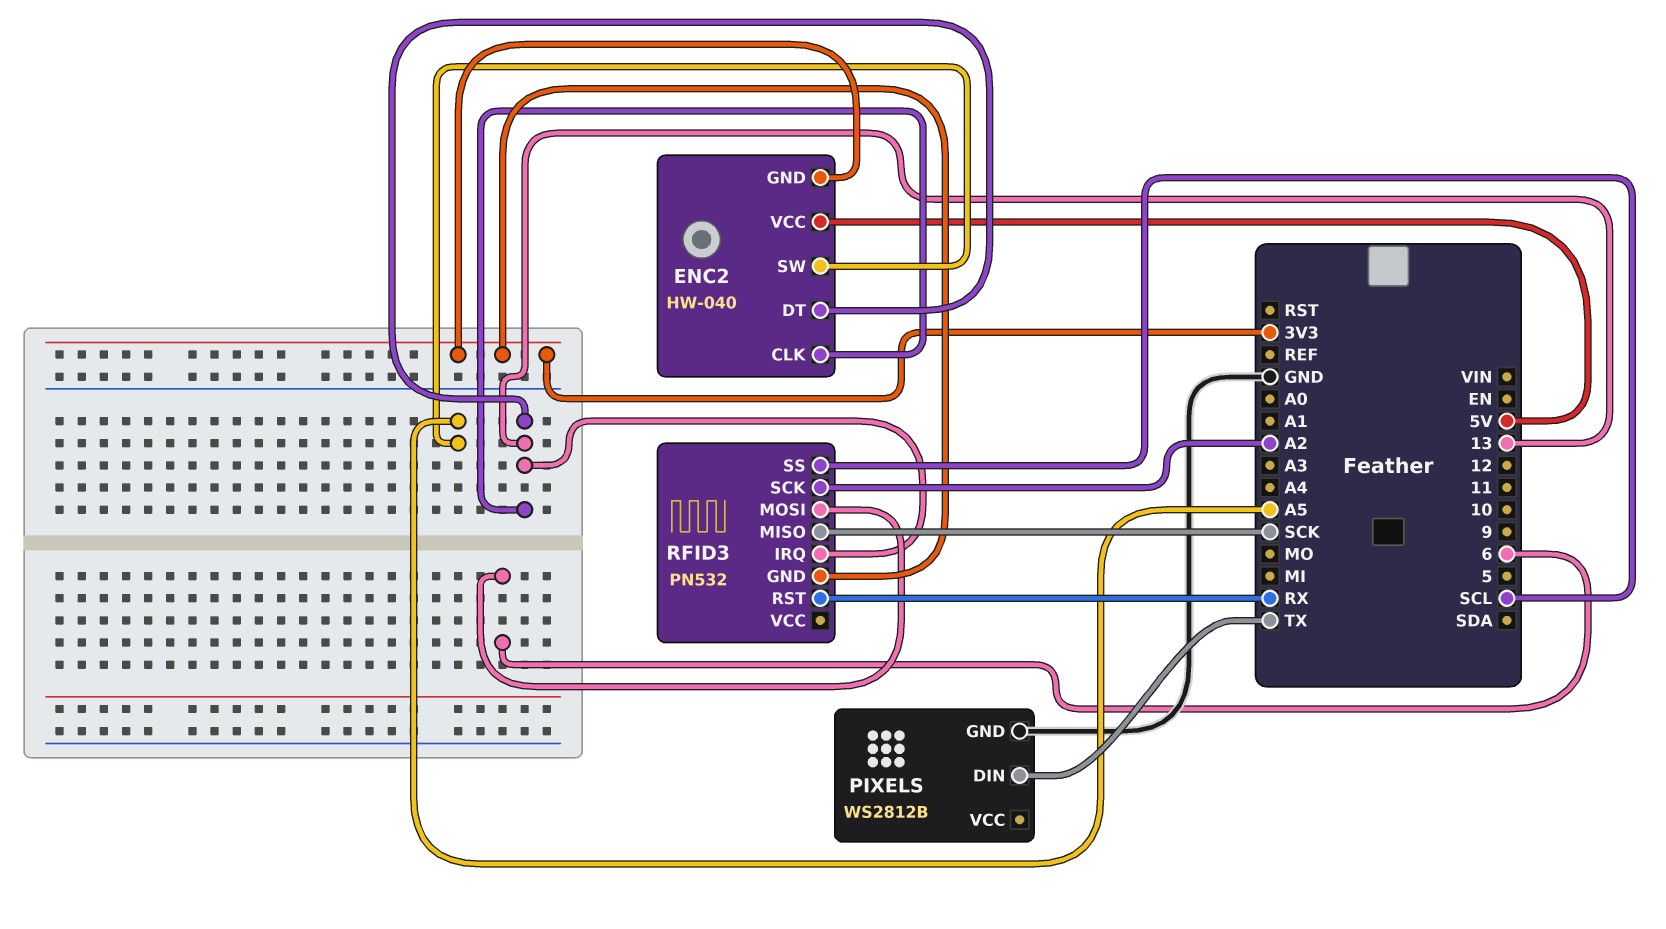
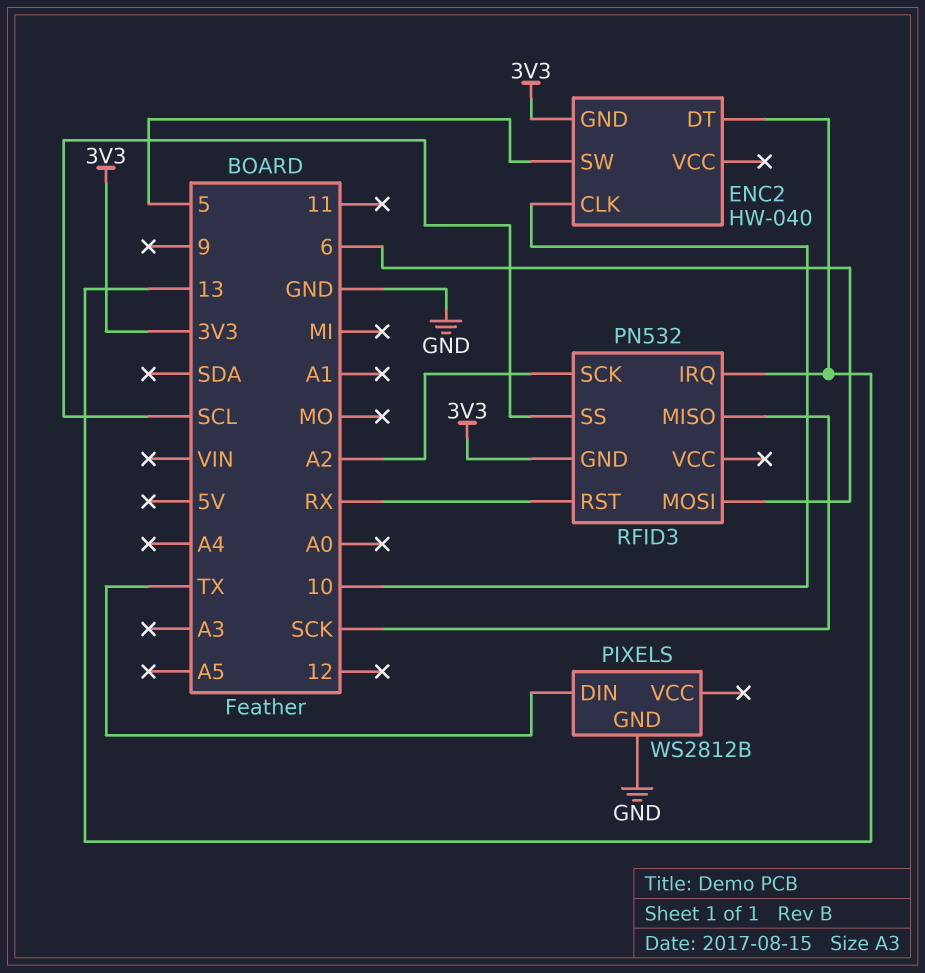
ENC2 pin CLK: 13 -> 10
ENC2 pin SW: A5 -> 5
ENC2 pin VCC: 5V -> none

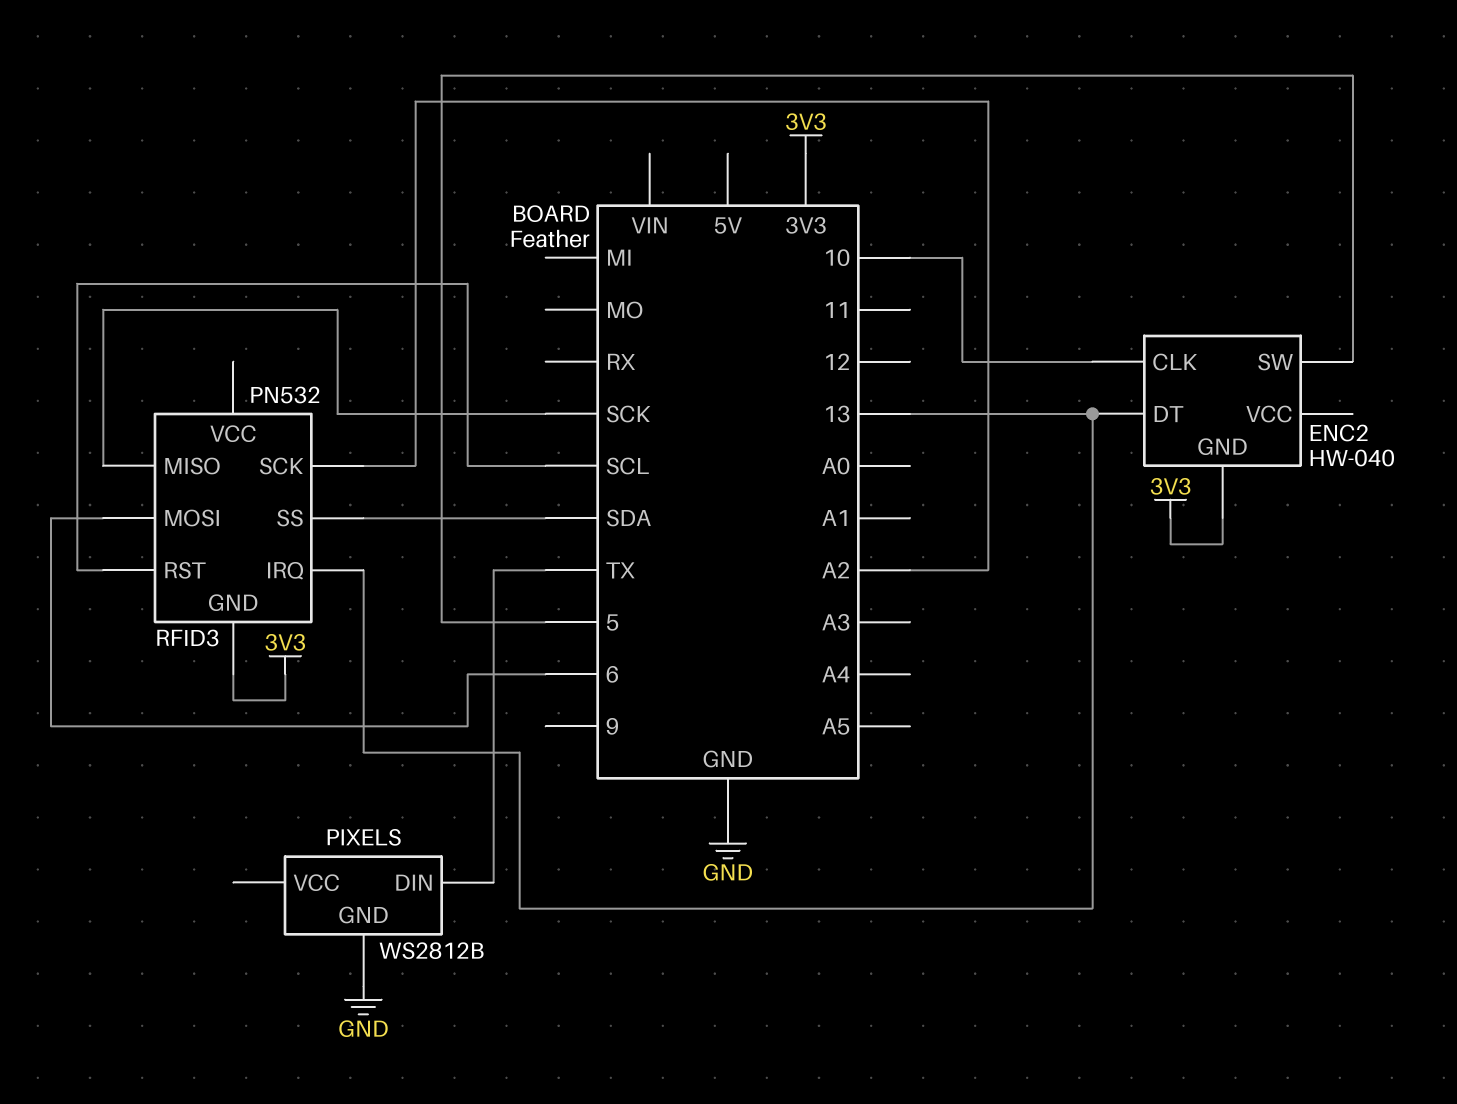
RFID3 pin RST: RX -> SCL
RFID3 pin SS: SCL -> SDA

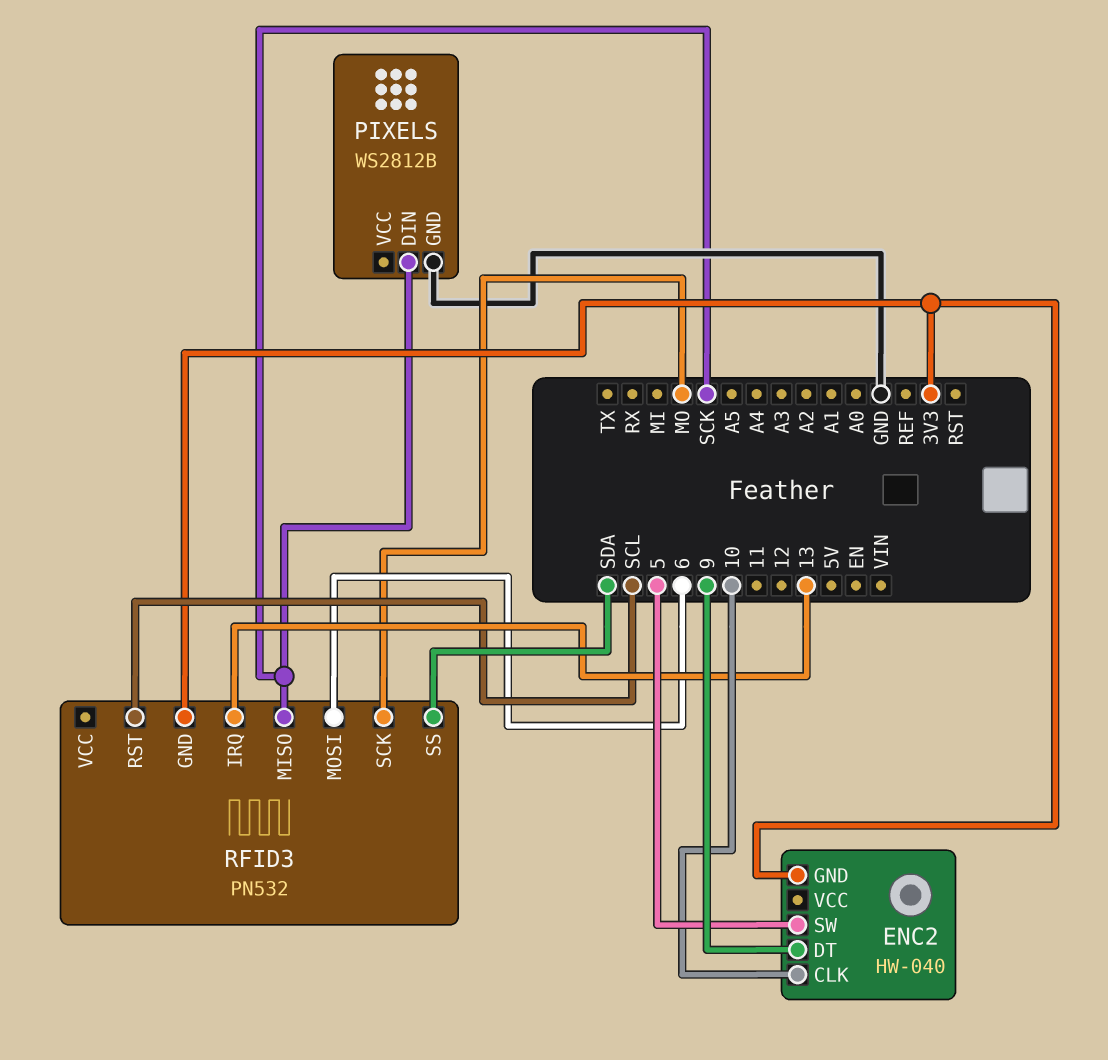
ENC2 pin DT: 13 -> 9
PIXELS pin DIN: TX -> SCK
RFID3 pin SCK: A2 -> MO

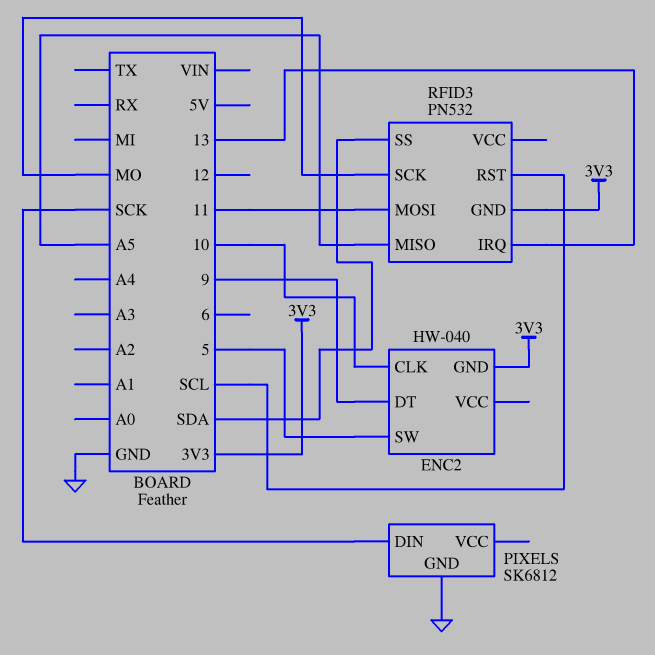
PIXELS: WS2812B -> SK6812
RFID3 pin MISO: SCK -> A5
RFID3 pin MOSI: 6 -> 11

